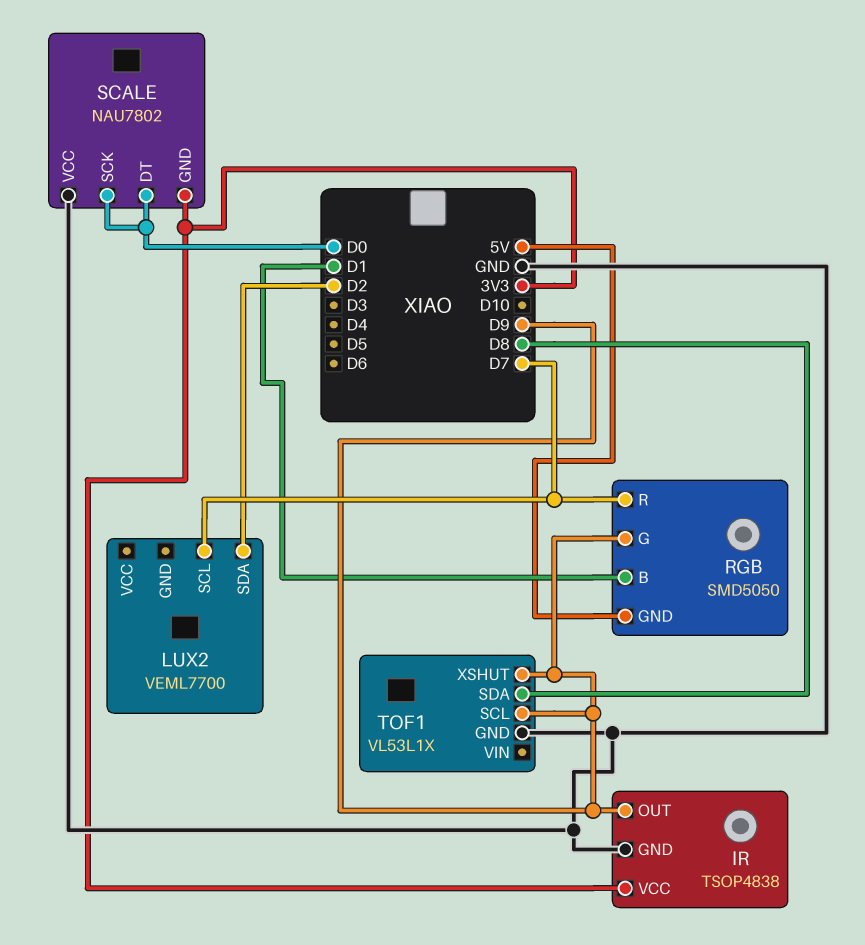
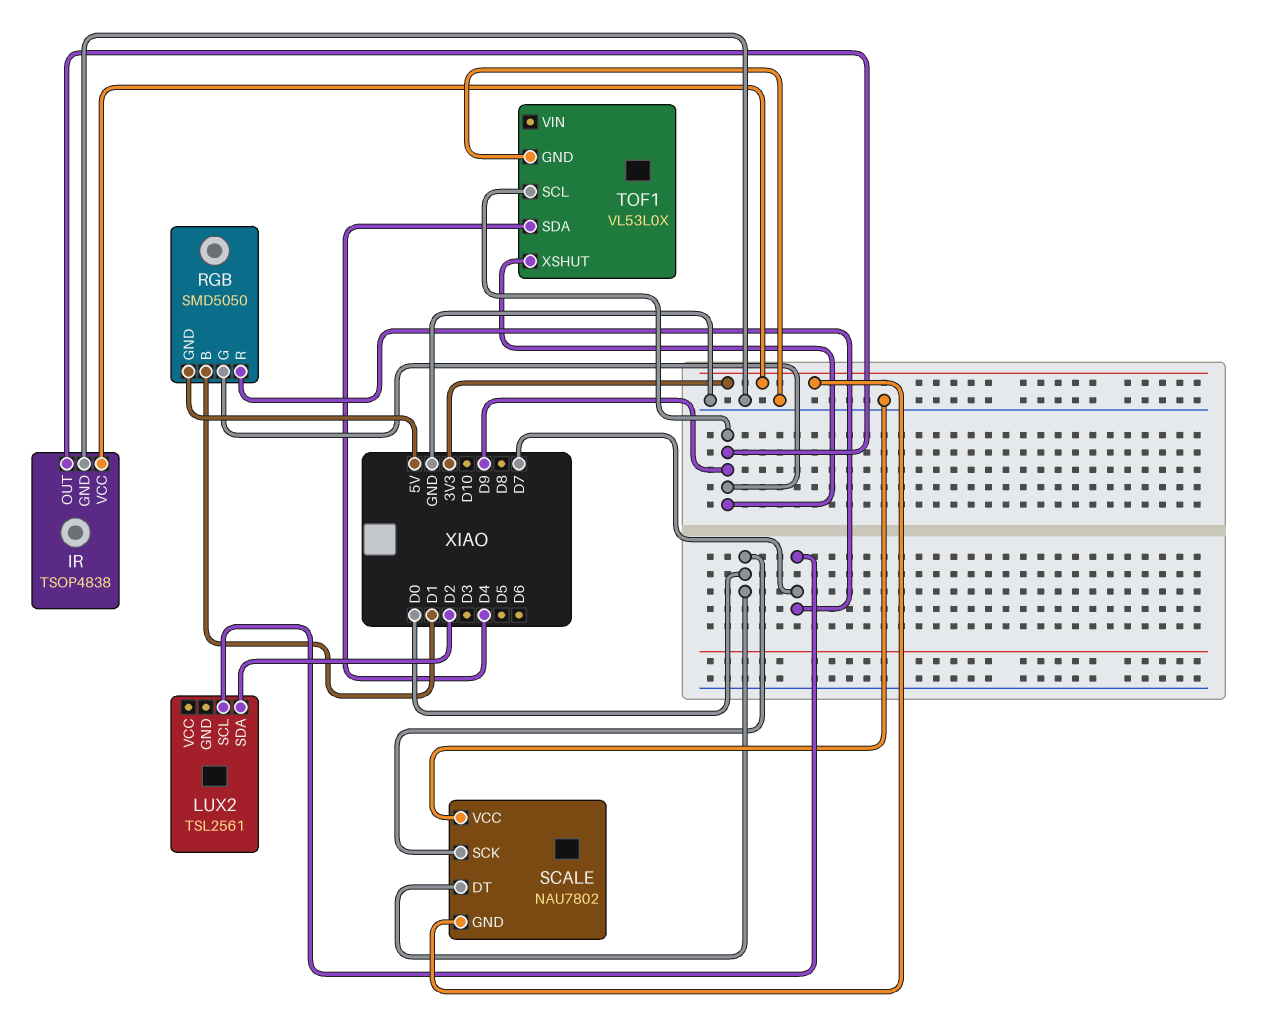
LUX2: VEML7700 -> TSL2561
TOF1: VL53L1X -> VL53L0X
TOF1 pin SDA: D8 -> D4

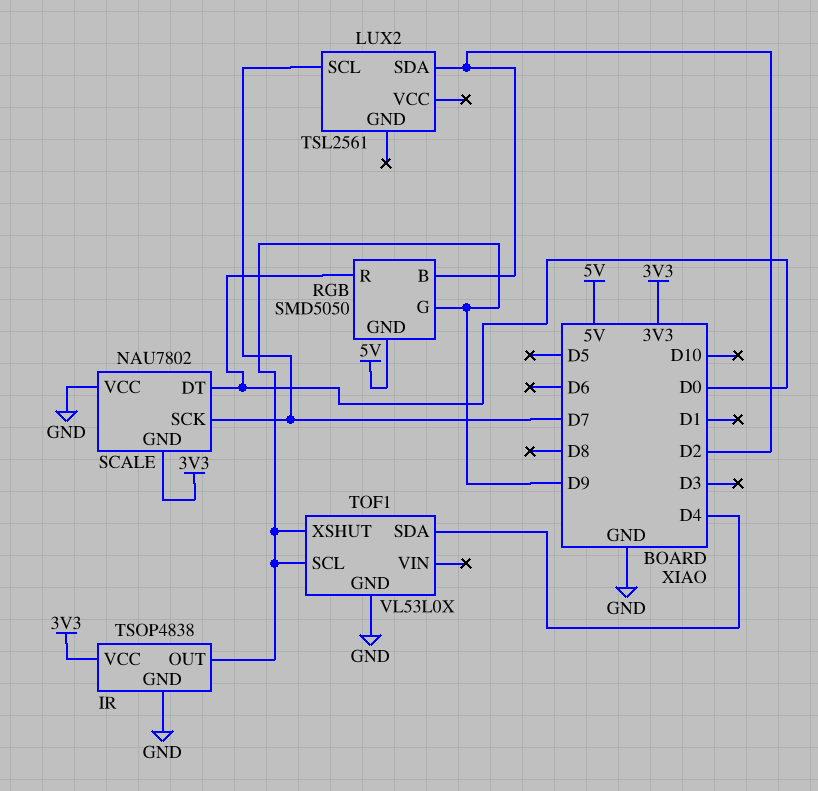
RGB pin B: D1 -> D2
RGB pin R: D7 -> D0
SCALE pin SCK: D0 -> D7

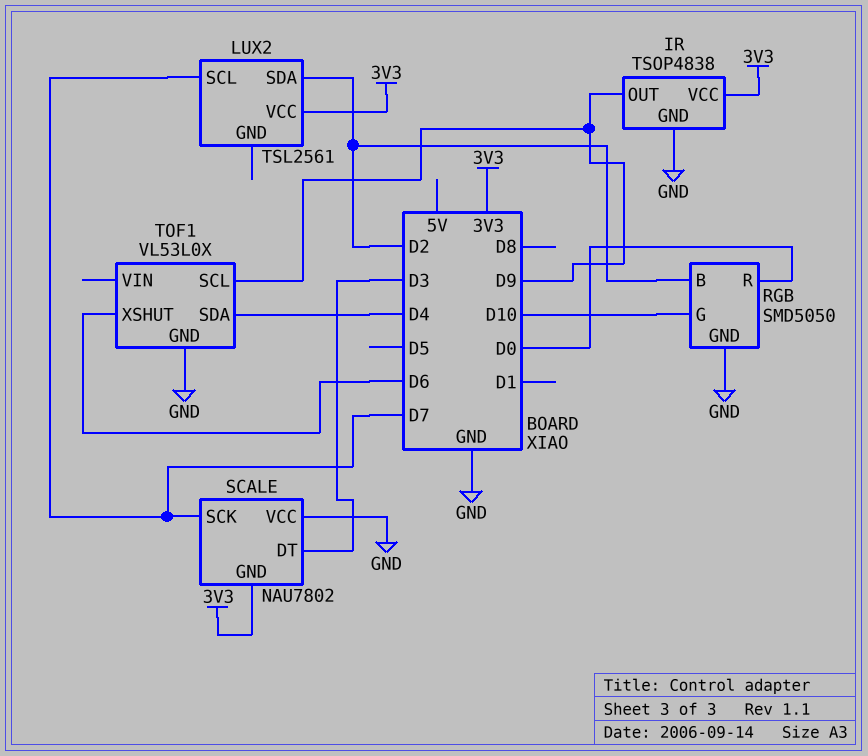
LUX2 pin VCC: none -> 3V3
RGB pin G: D9 -> D10
RGB pin GND: 5V -> GND
SCALE pin DT: D0 -> D3
TOF1 pin XSHUT: D9 -> D6

